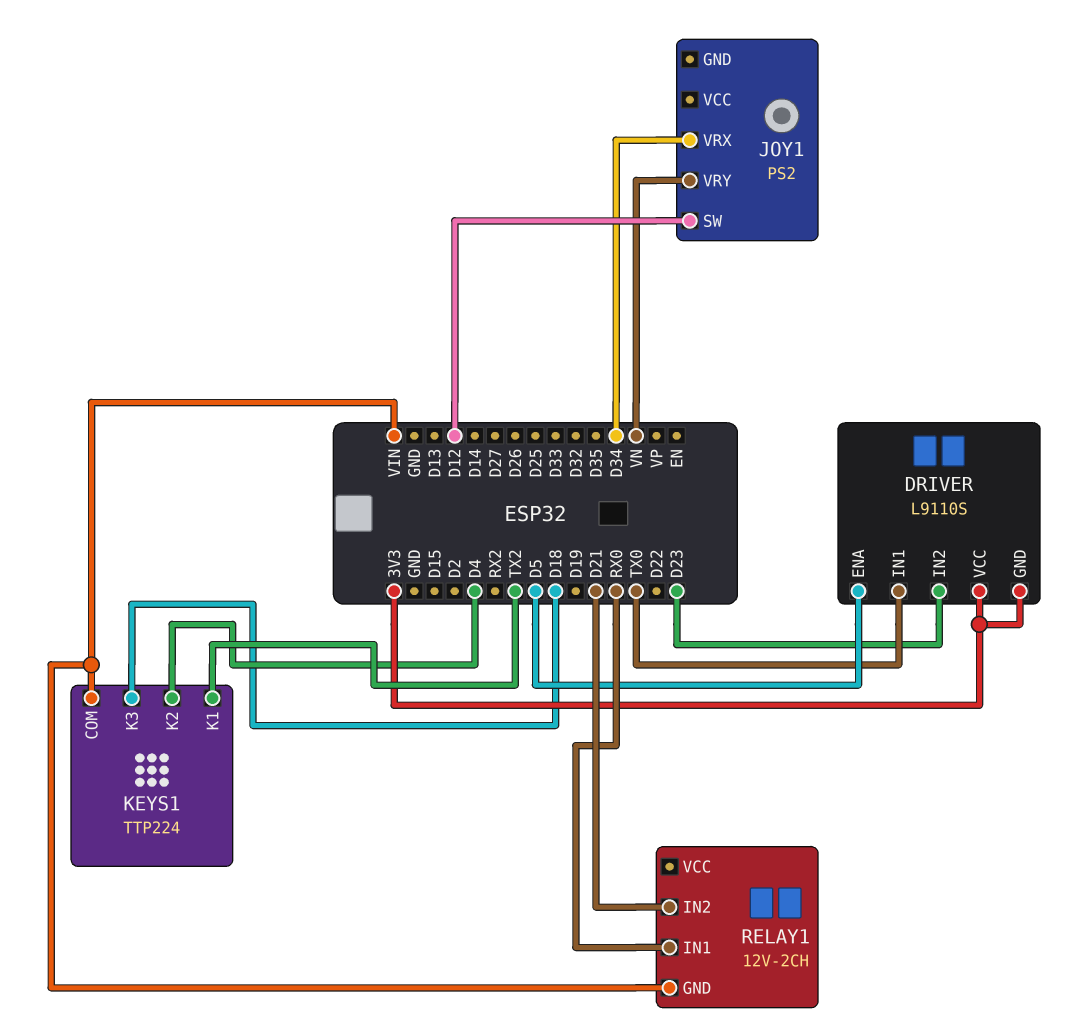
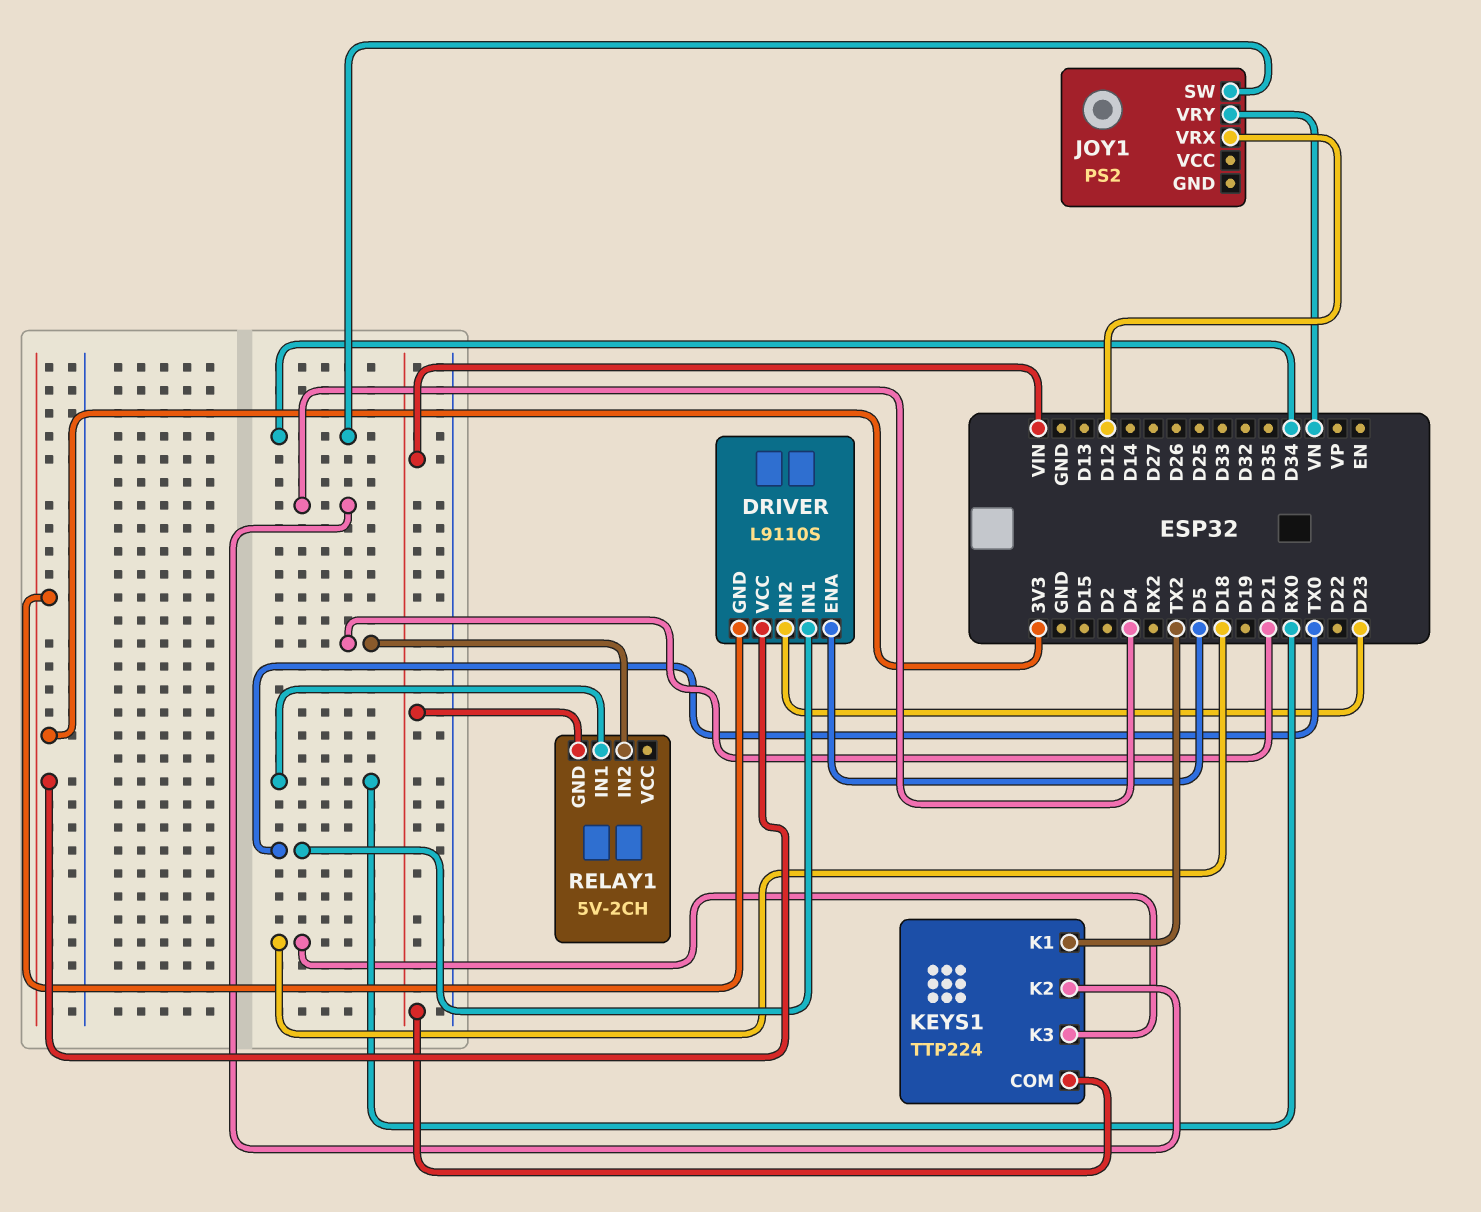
JOY1 pin SW: D12 -> D34
JOY1 pin VRX: D34 -> D12
RELAY1: 12V-2CH -> 5V-2CH

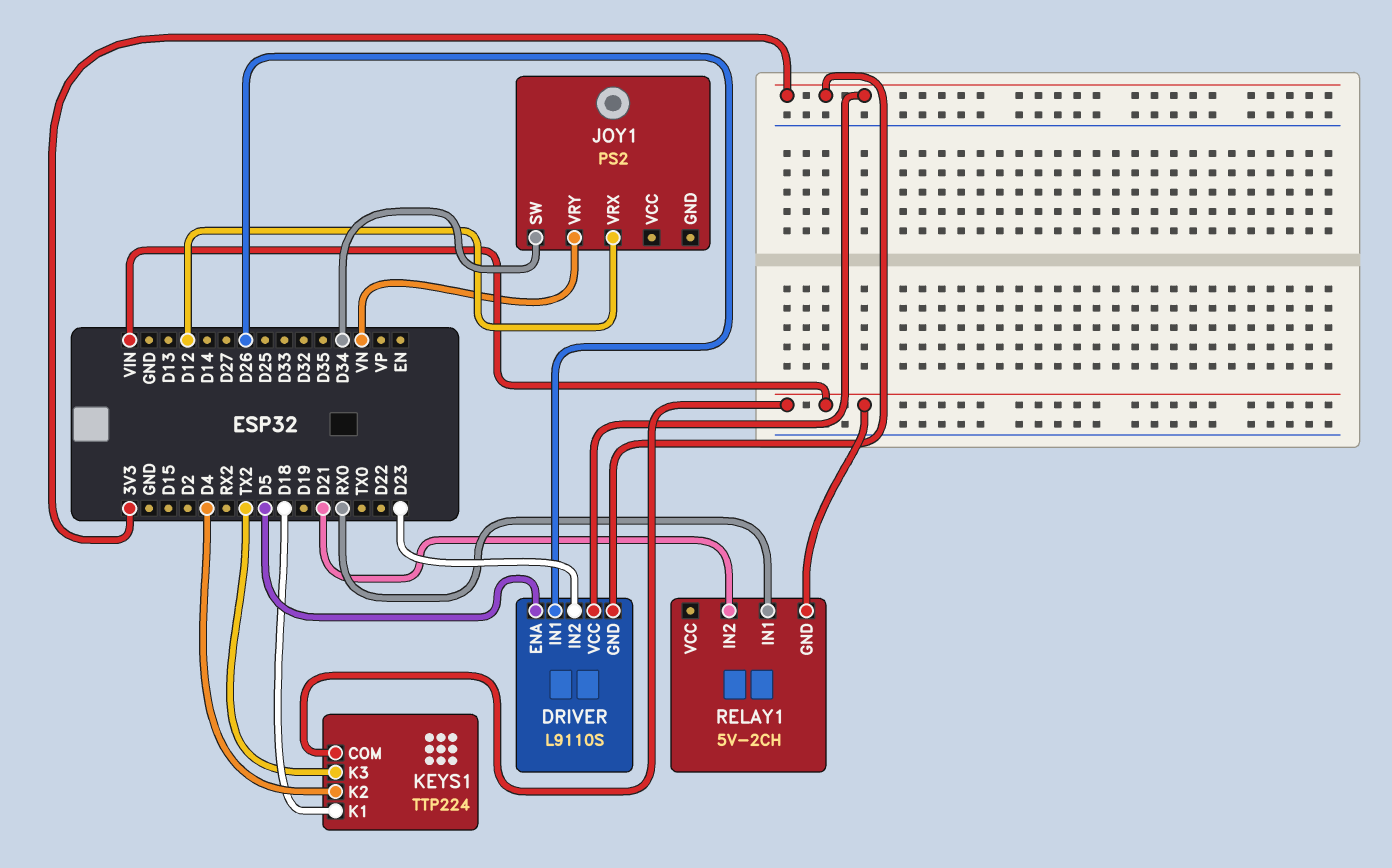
DRIVER pin IN1: TX0 -> D26
KEYS1 pin K1: TX2 -> D18
KEYS1 pin K3: D18 -> TX2

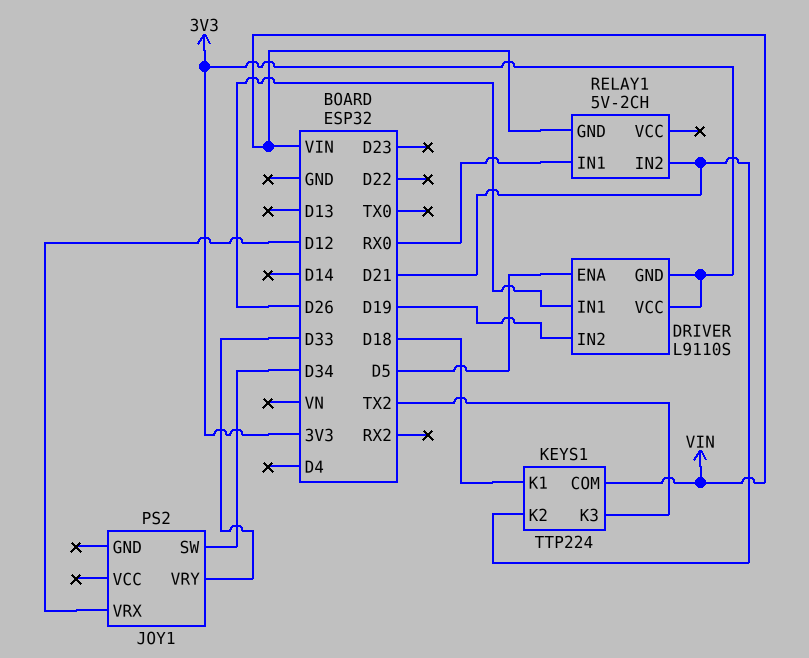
DRIVER pin IN2: D23 -> D19
JOY1 pin VRY: VN -> D33
KEYS1 pin K2: D4 -> D21

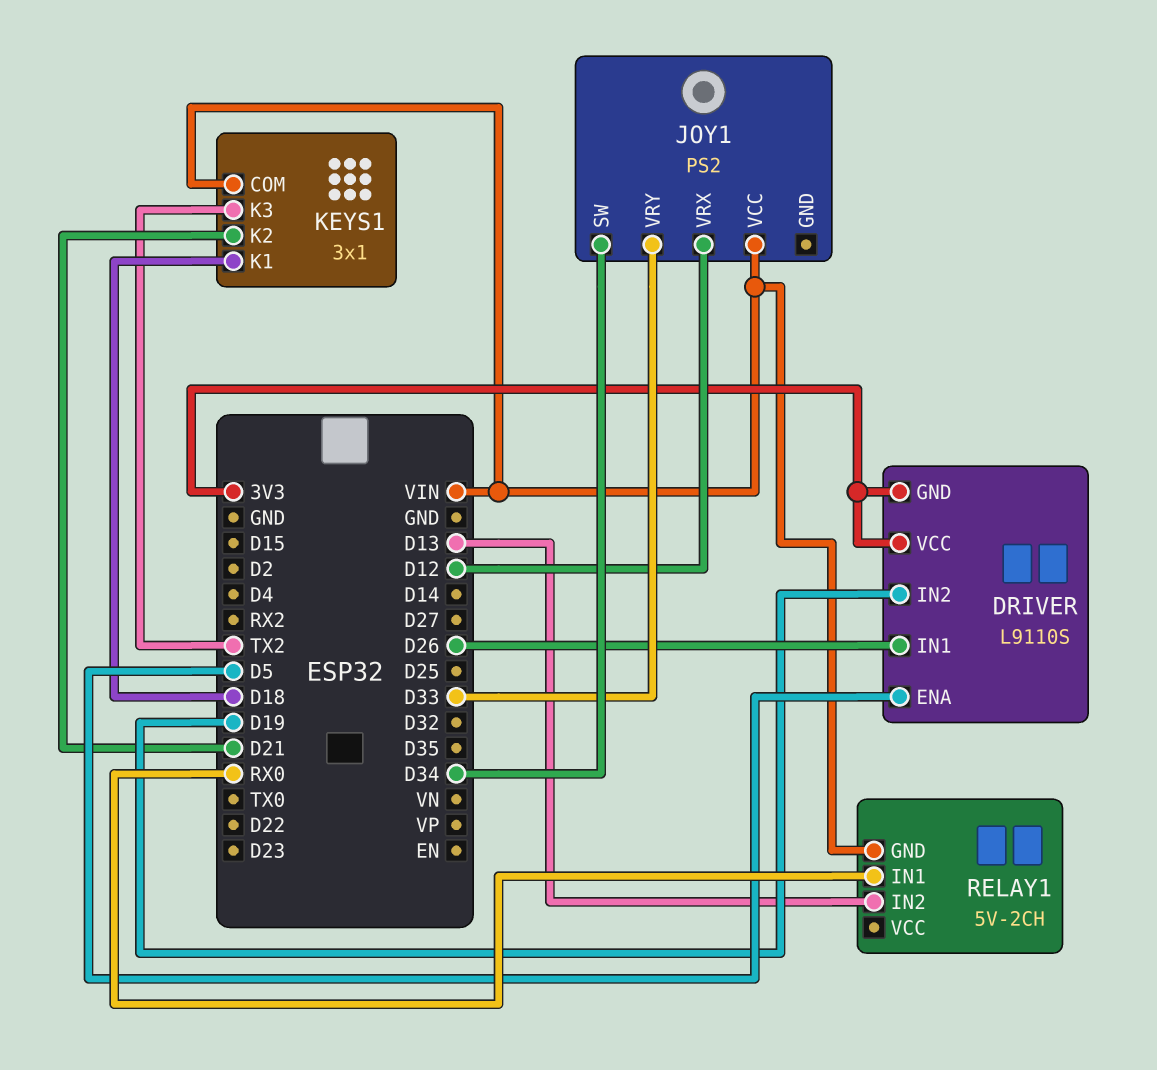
JOY1 pin VCC: none -> VIN
KEYS1: TTP224 -> 3x1
RELAY1 pin IN2: D21 -> D13

